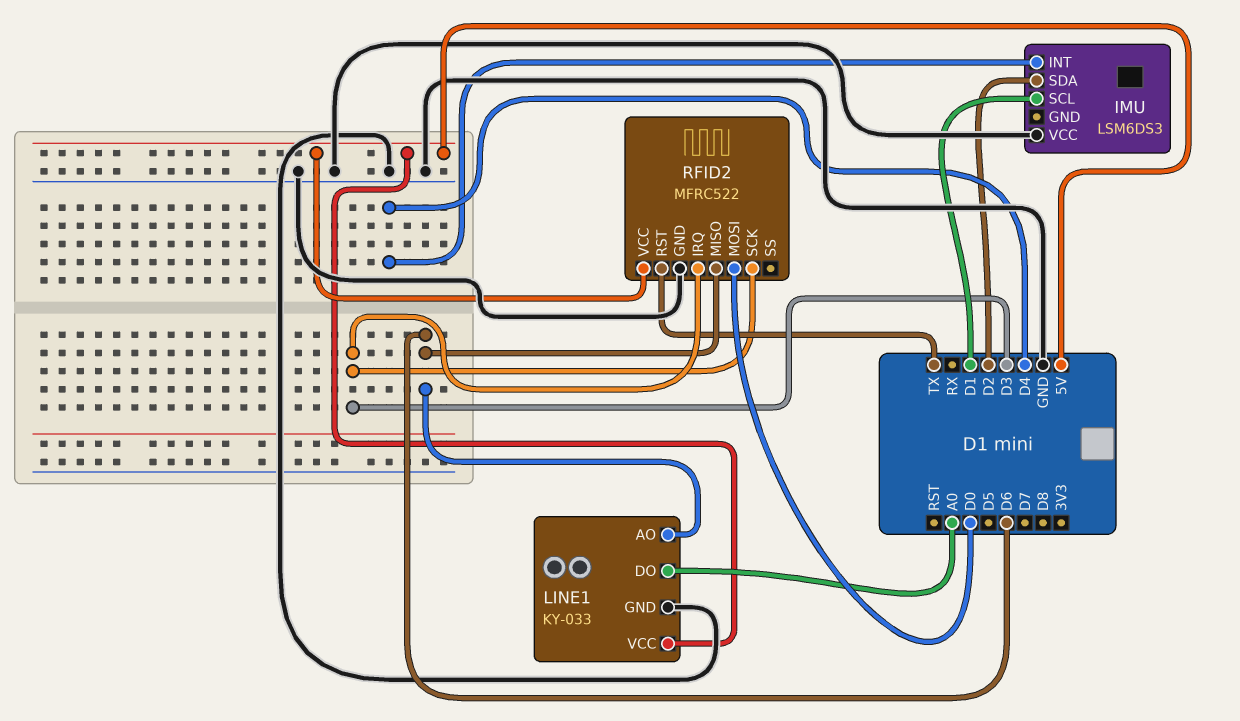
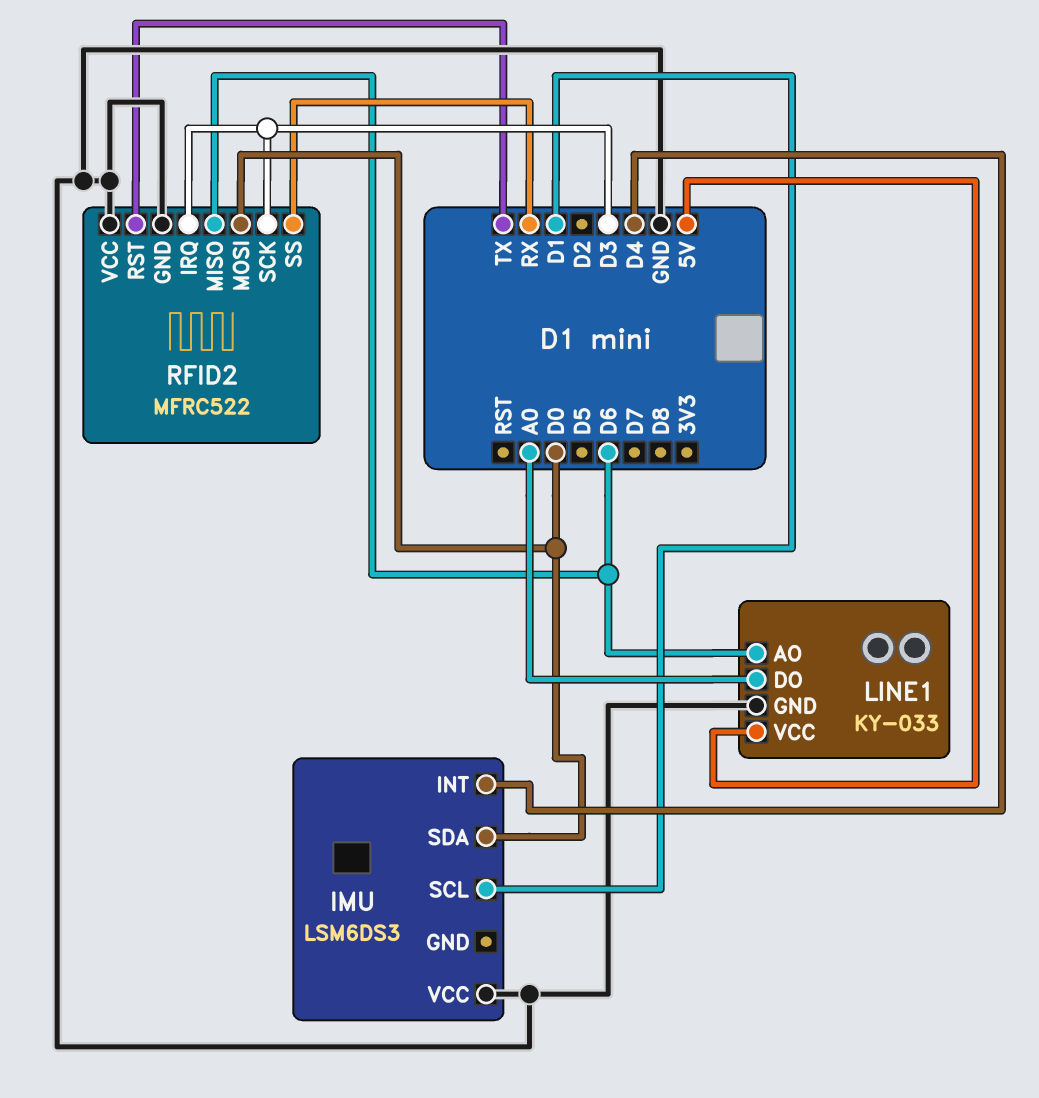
IMU pin SDA: D2 -> D0
RFID2 pin SS: none -> RX
RFID2 pin VCC: 5V -> GND

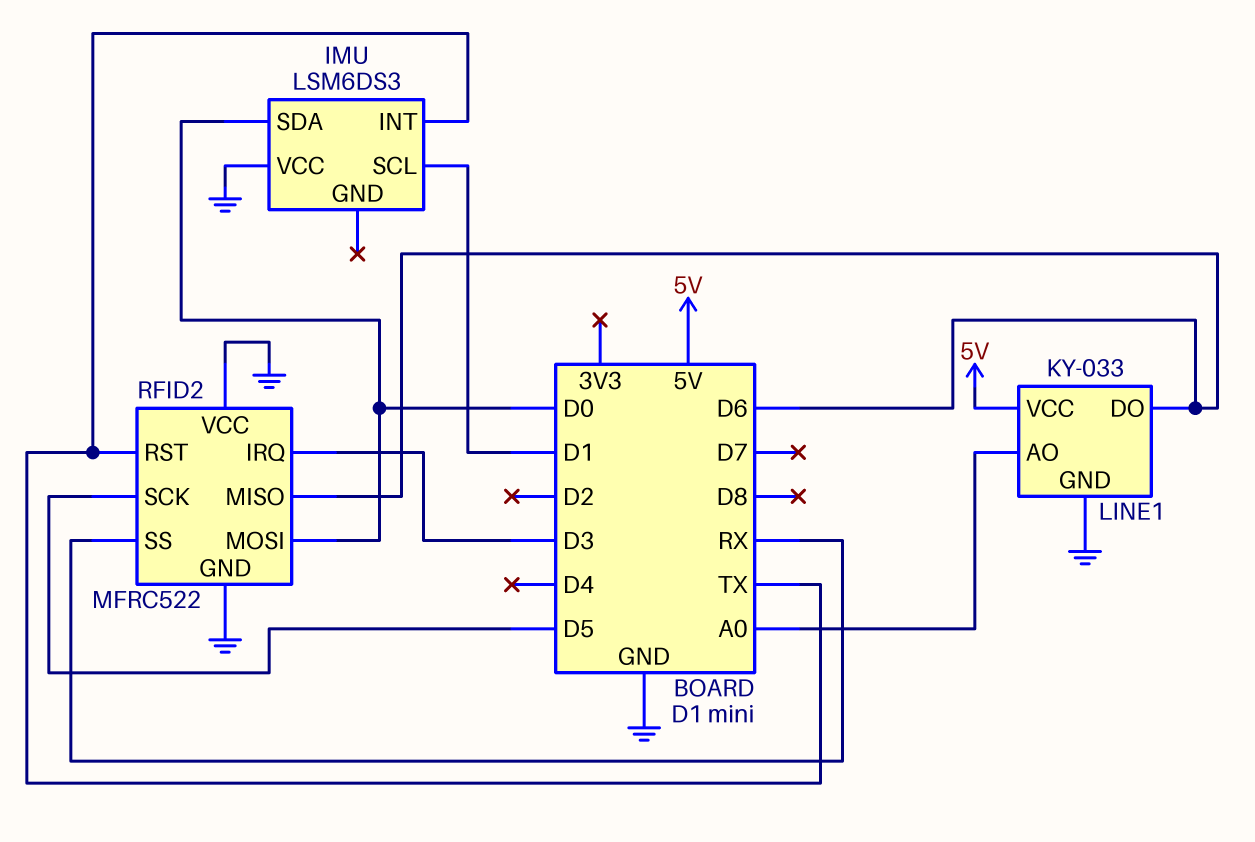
IMU pin INT: D4 -> TX
LINE1 pin AO: D6 -> A0
LINE1 pin DO: A0 -> D6
RFID2 pin SCK: D3 -> D5

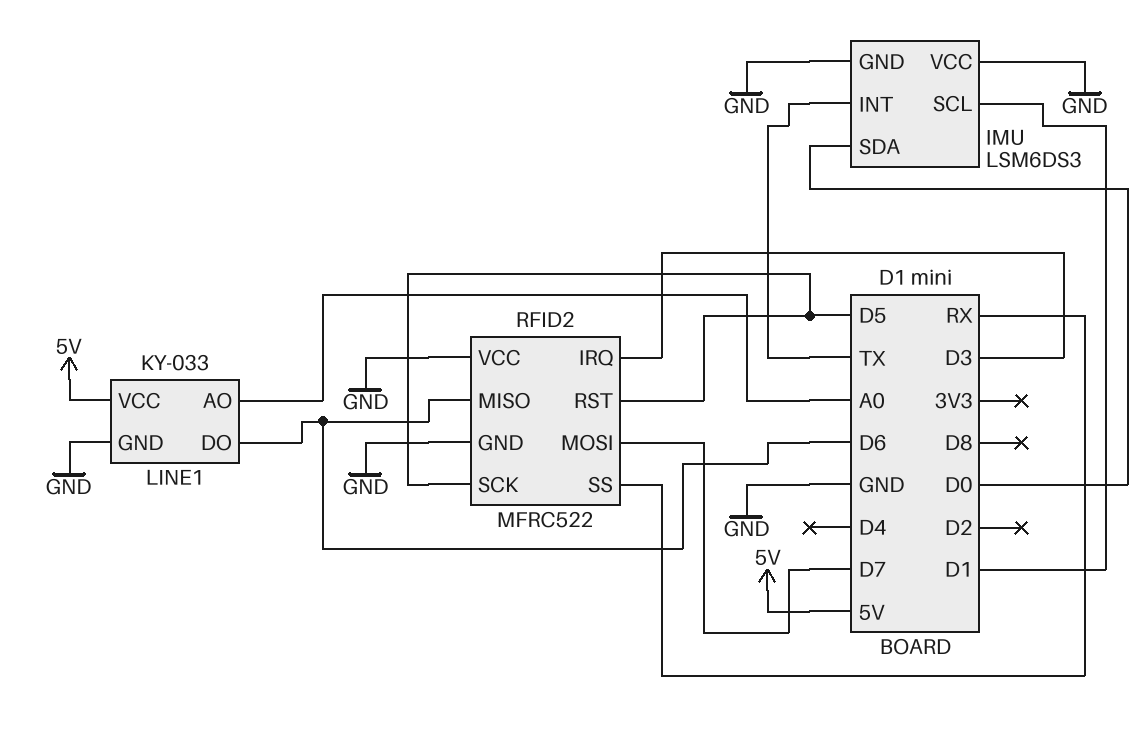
IMU pin GND: none -> GND
RFID2 pin MOSI: D0 -> D7
RFID2 pin RST: TX -> D5

